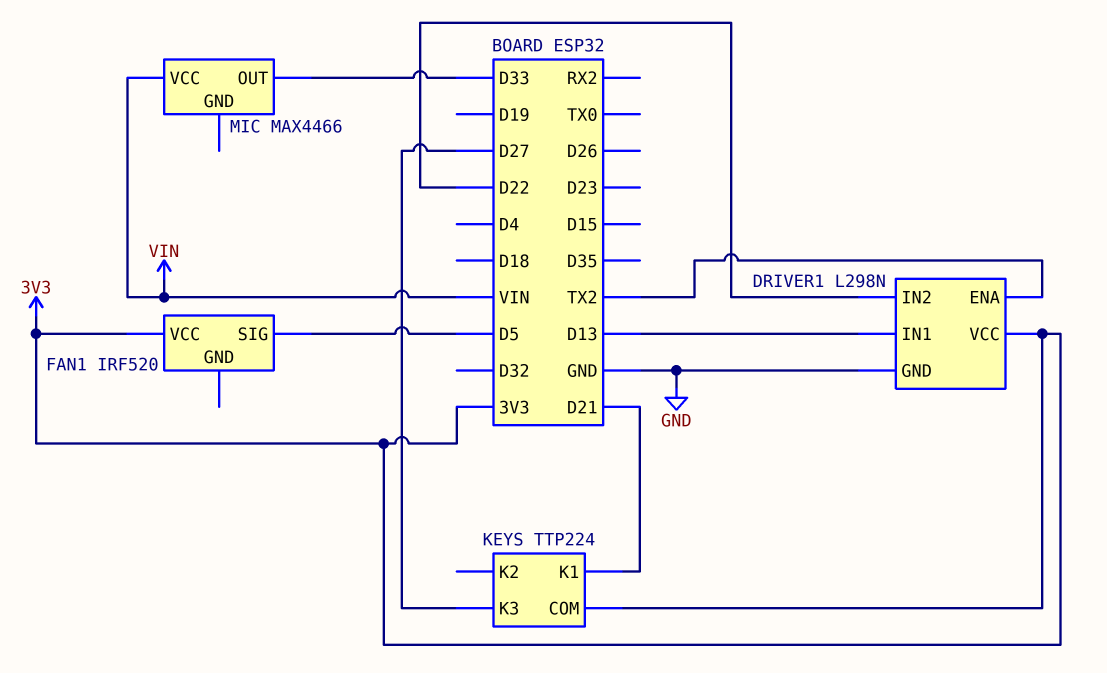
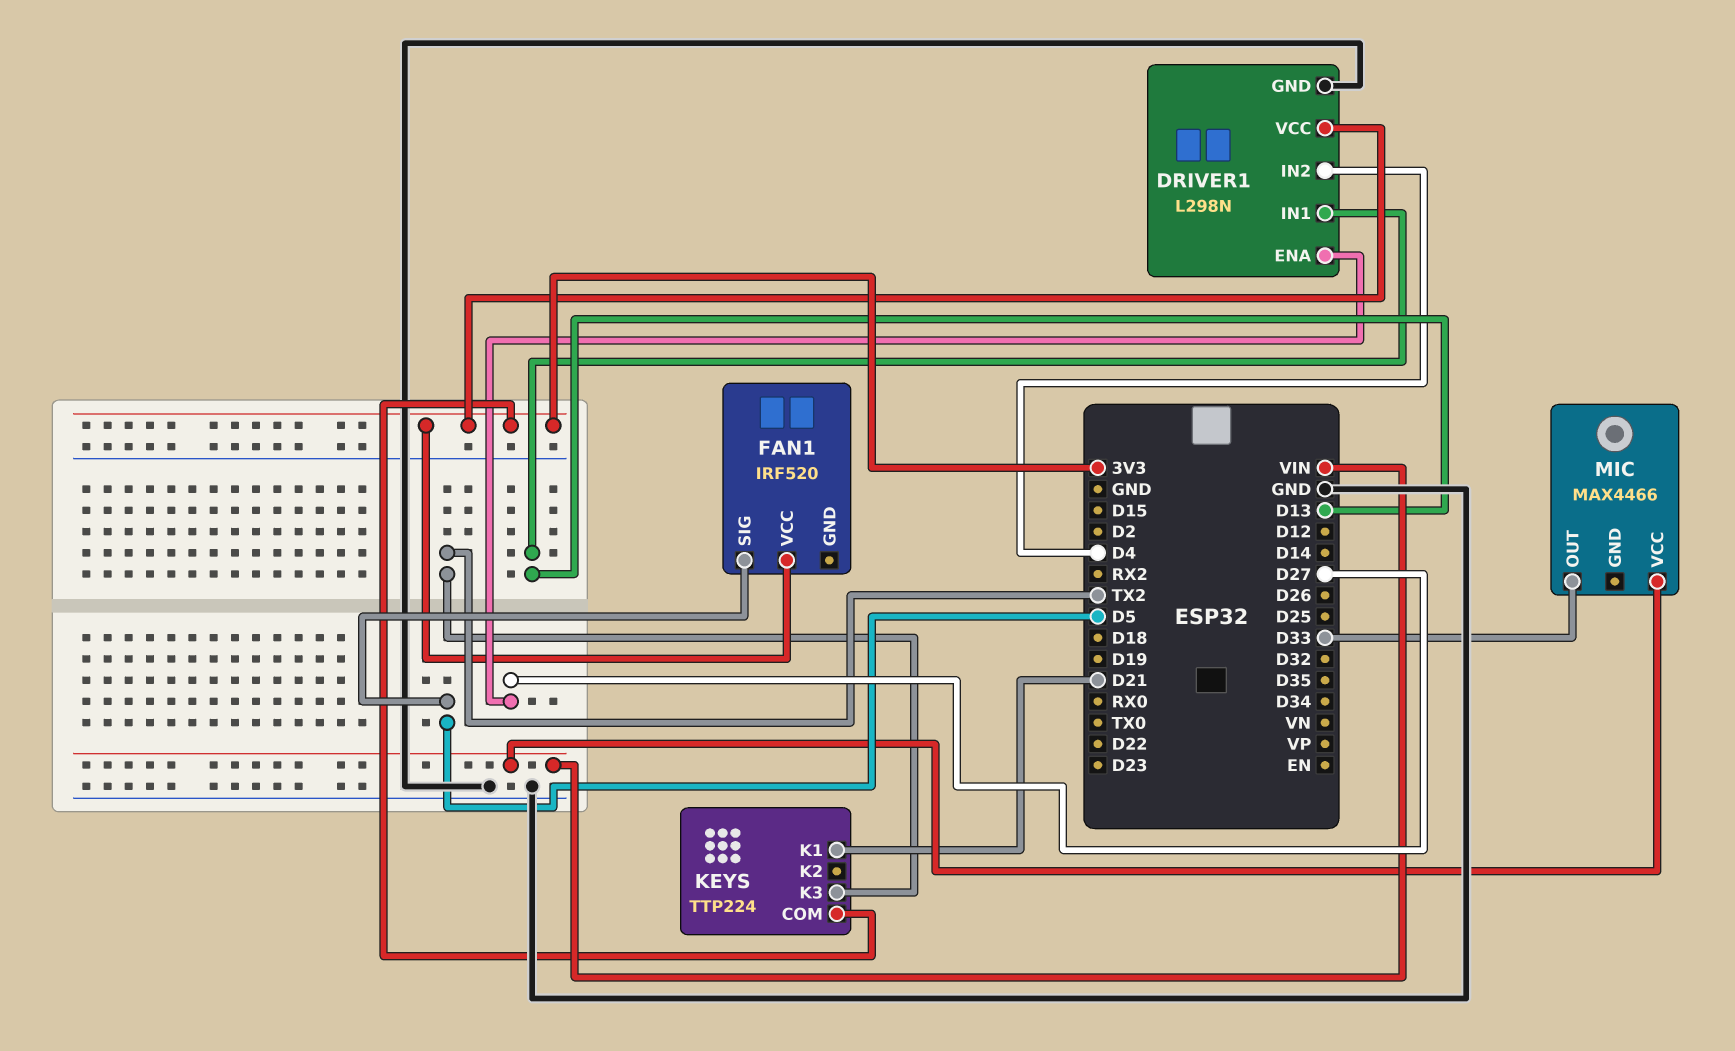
DRIVER1 pin ENA: TX2 -> D27
DRIVER1 pin IN2: D22 -> D4
KEYS pin K3: D27 -> TX2

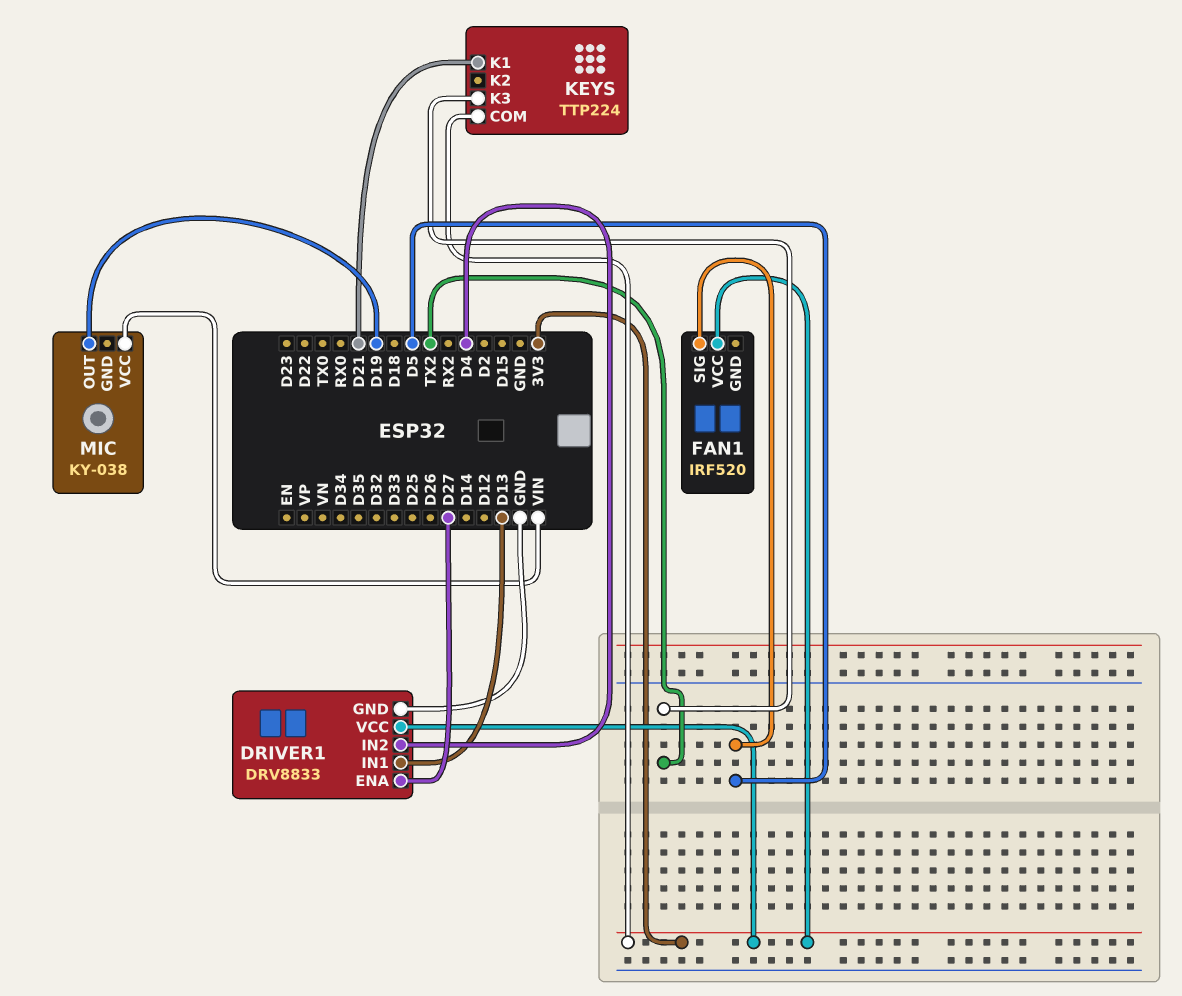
DRIVER1: L298N -> DRV8833
MIC: MAX4466 -> KY-038
MIC pin OUT: D33 -> D19

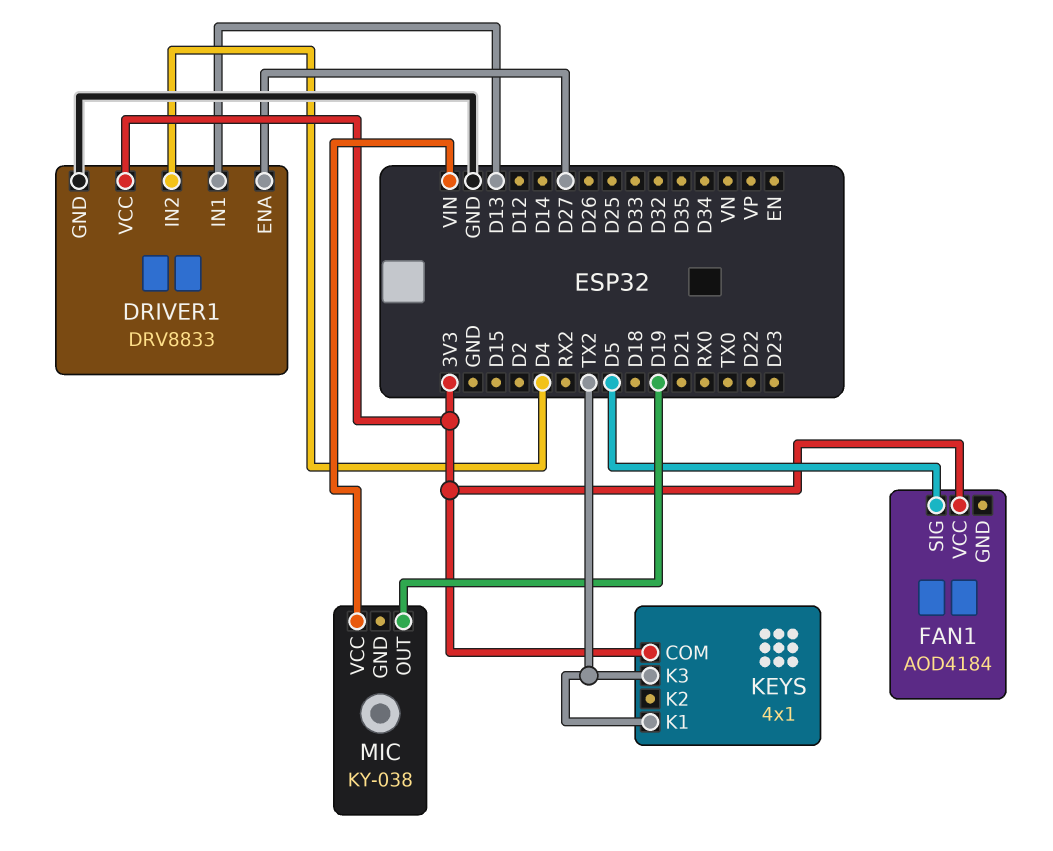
FAN1: IRF520 -> AOD4184
KEYS: TTP224 -> 4x1
KEYS pin K1: D21 -> TX2

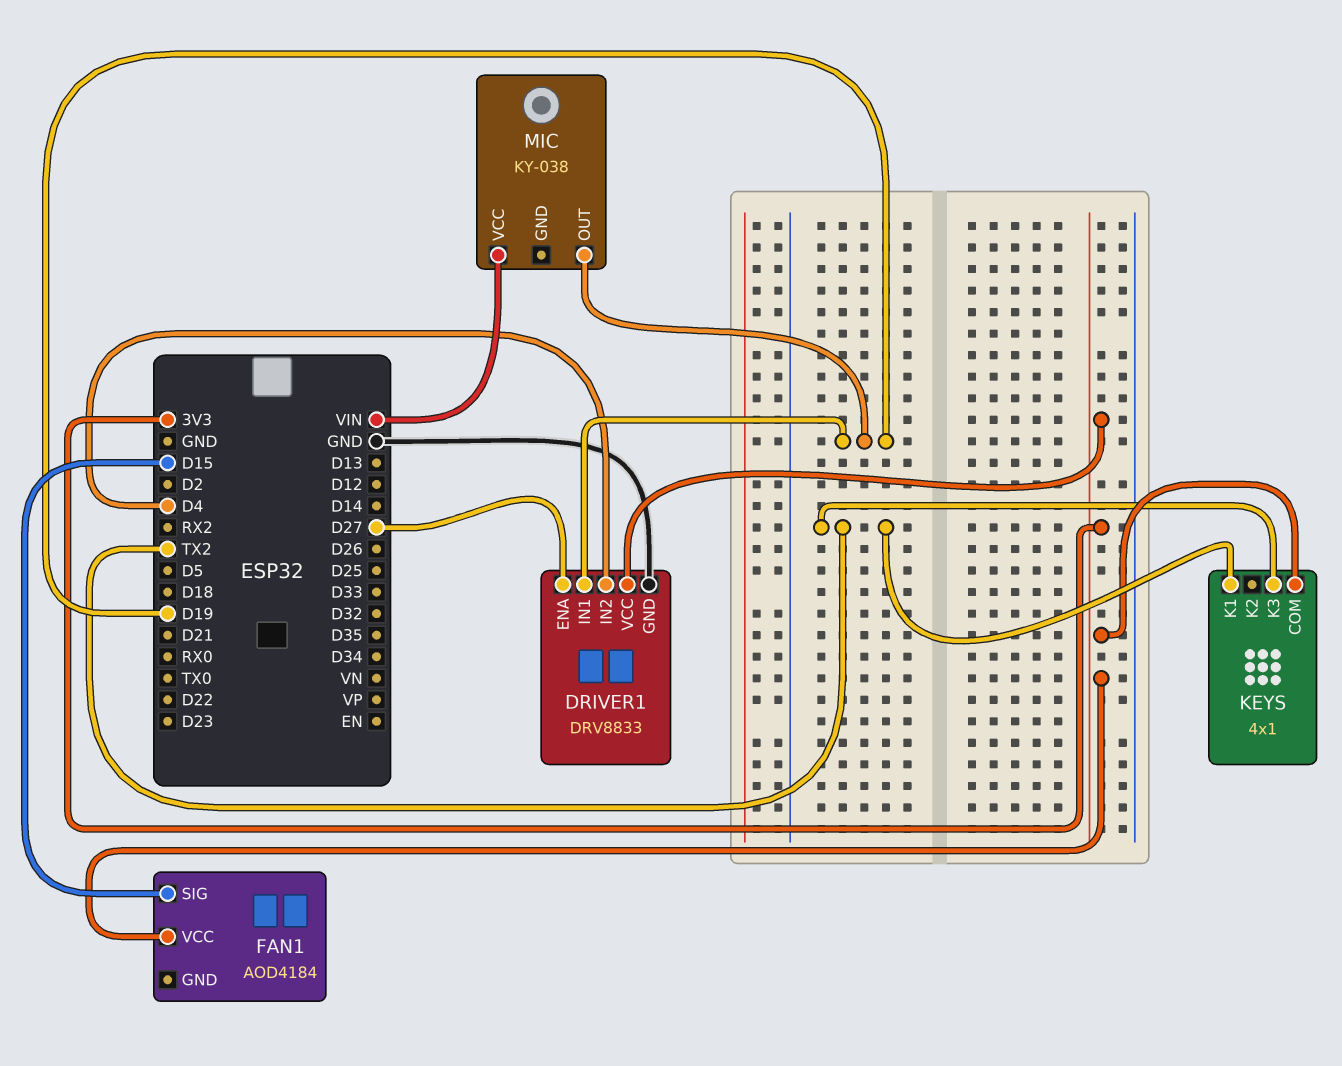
DRIVER1 pin IN1: D13 -> D19
FAN1 pin SIG: D5 -> D15

